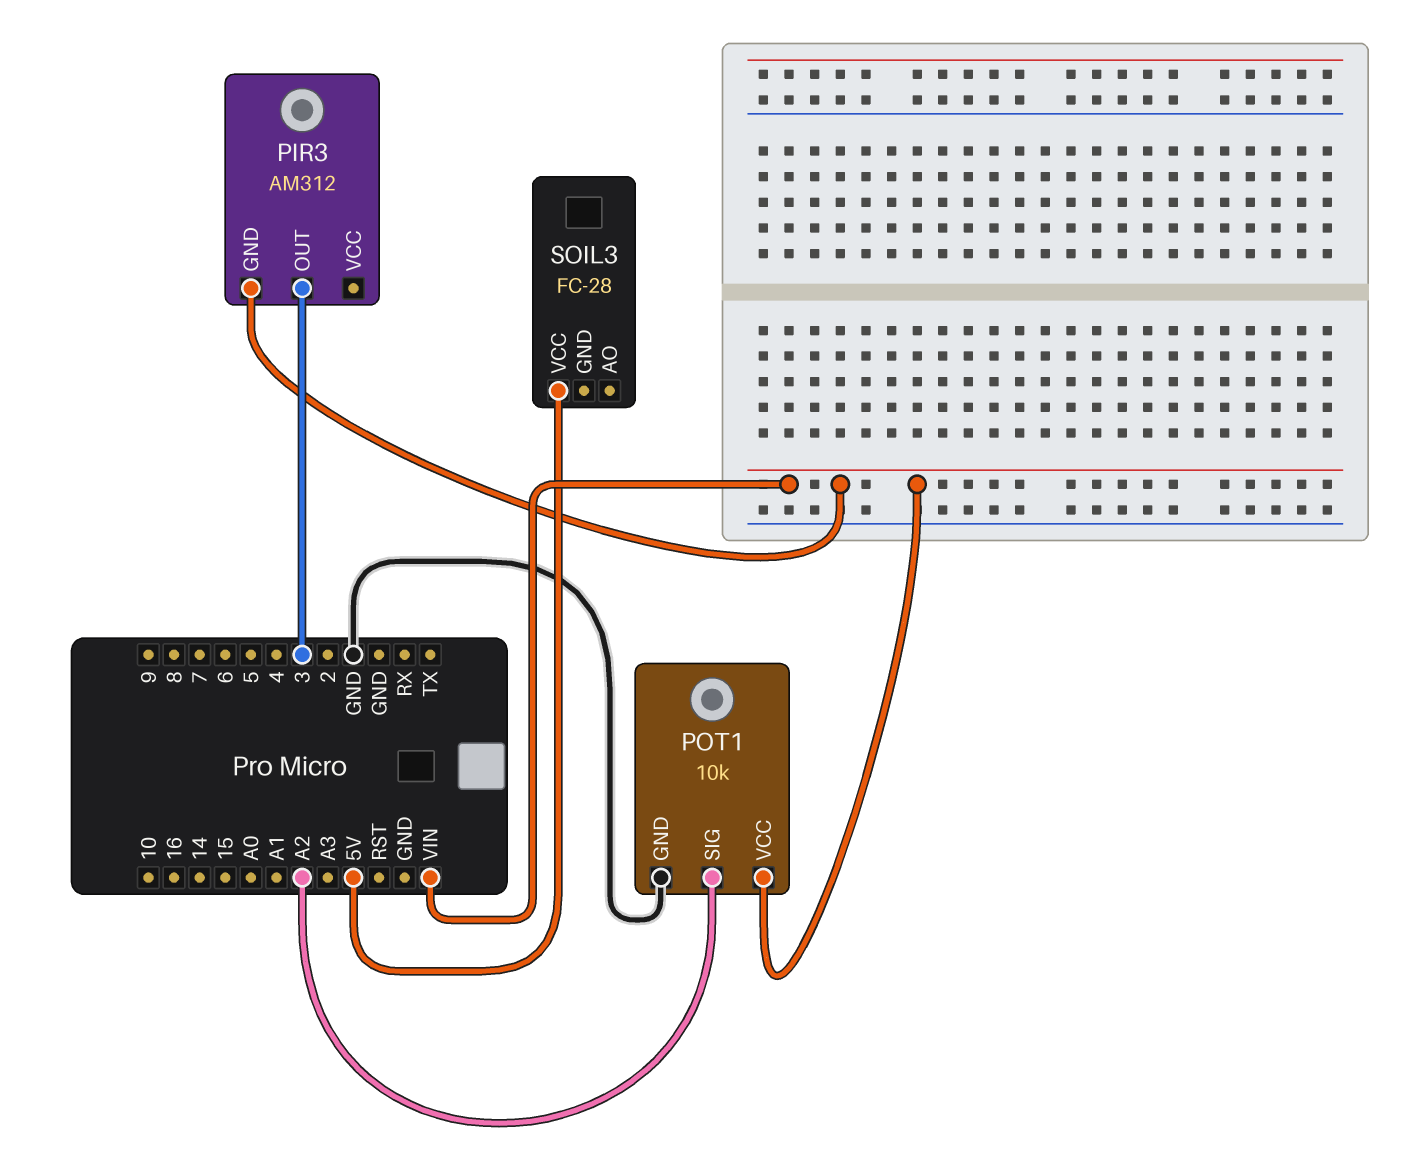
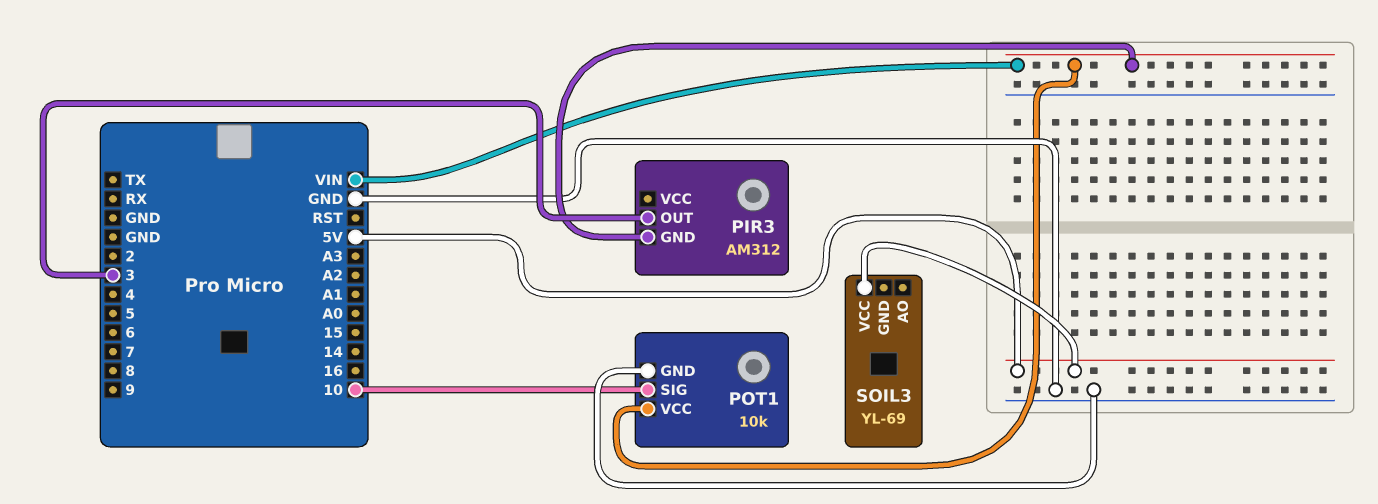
POT1 pin SIG: A2 -> 10
SOIL3: FC-28 -> YL-69

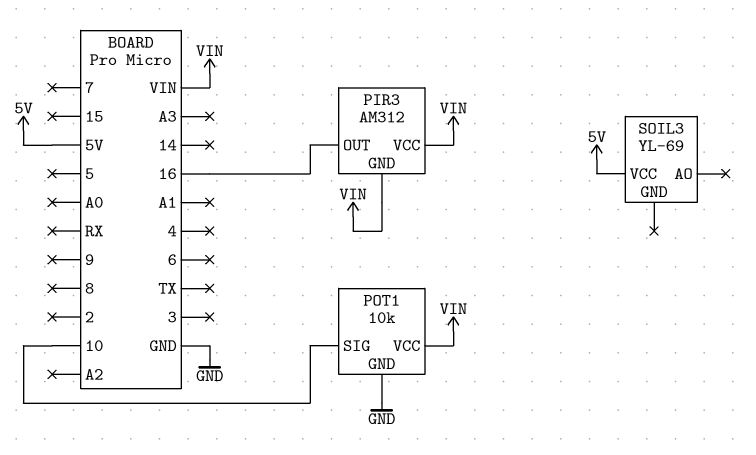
PIR3 pin OUT: 3 -> 16
PIR3 pin VCC: none -> VIN

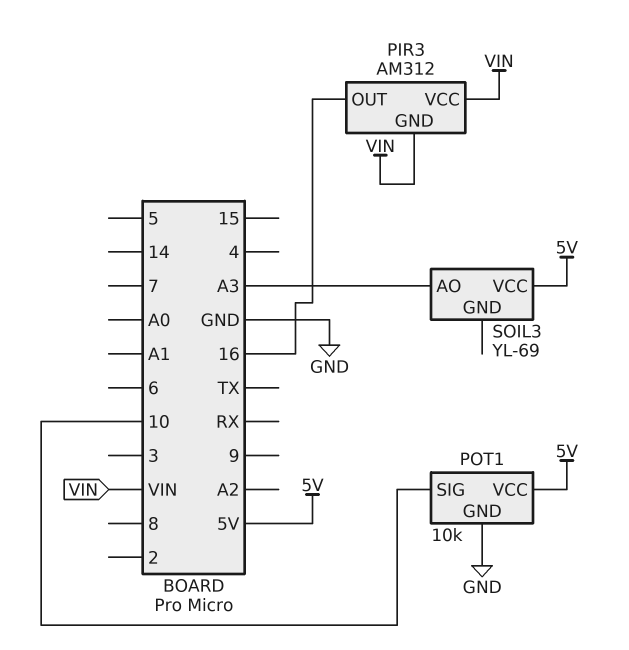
POT1 pin VCC: VIN -> 5V
SOIL3 pin AO: none -> A3

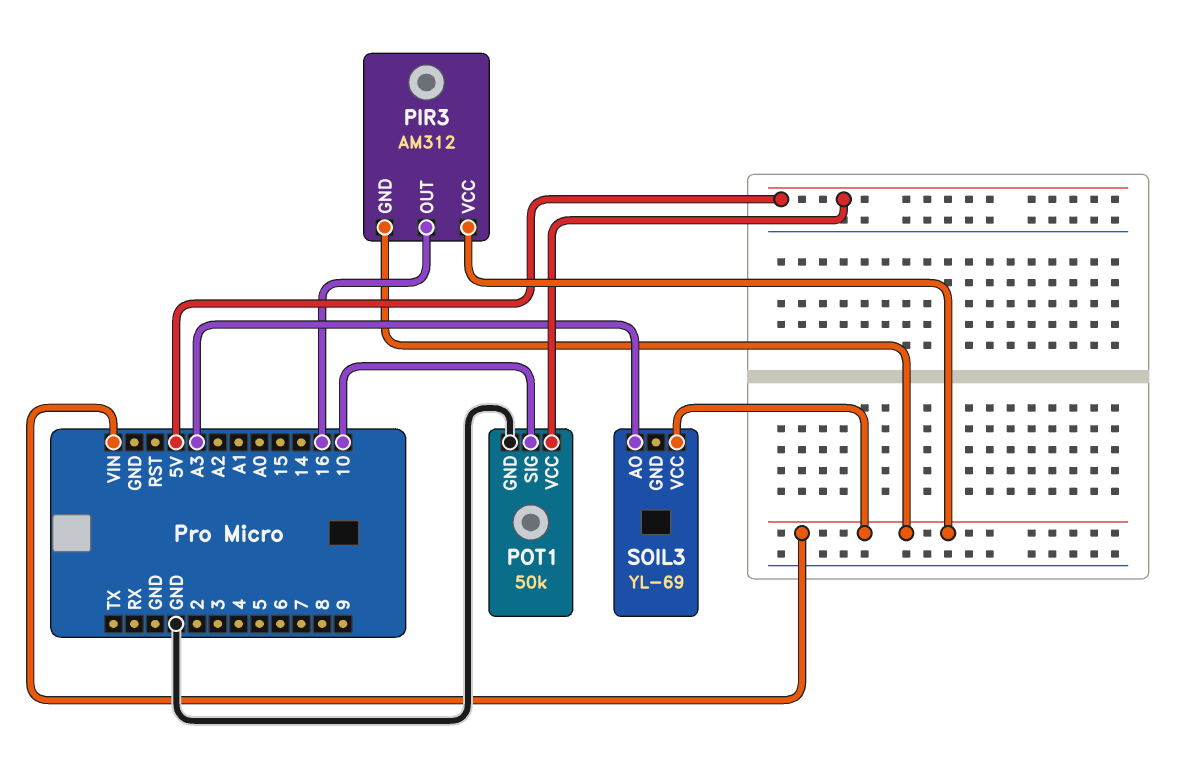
POT1: 10k -> 50k
SOIL3 pin VCC: 5V -> VIN

